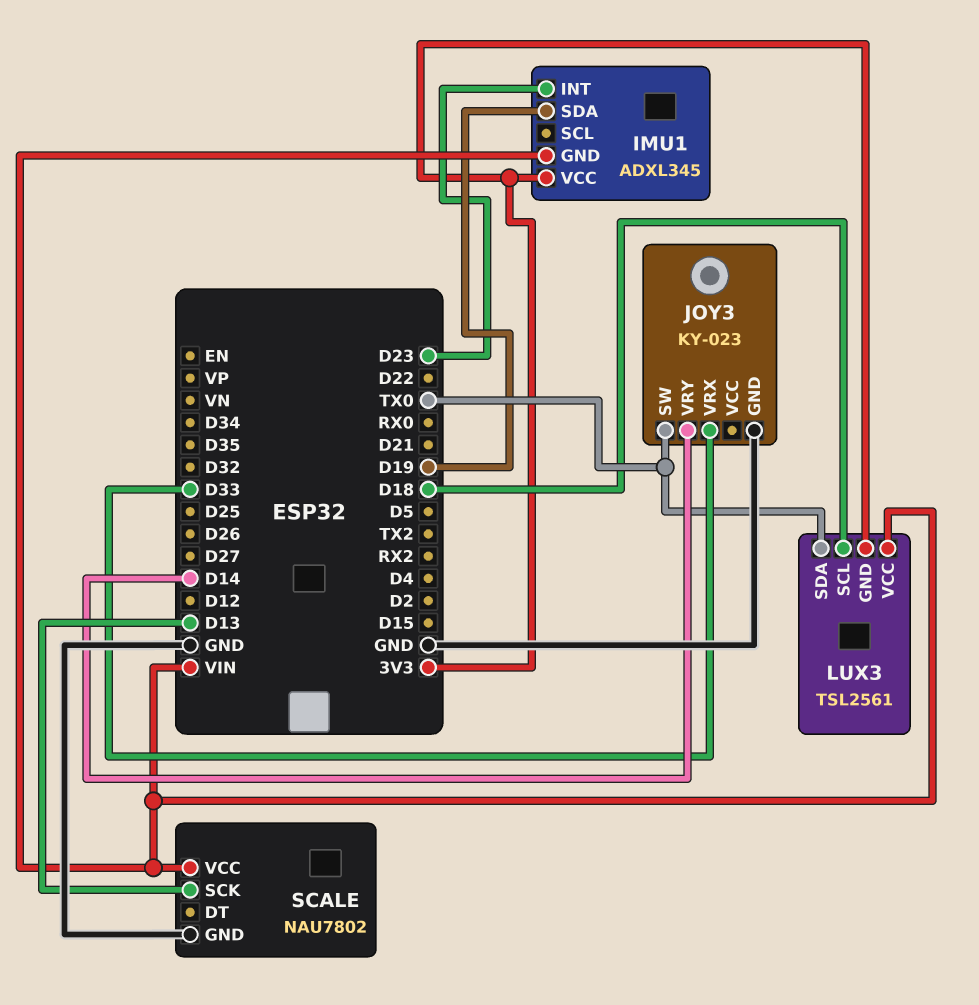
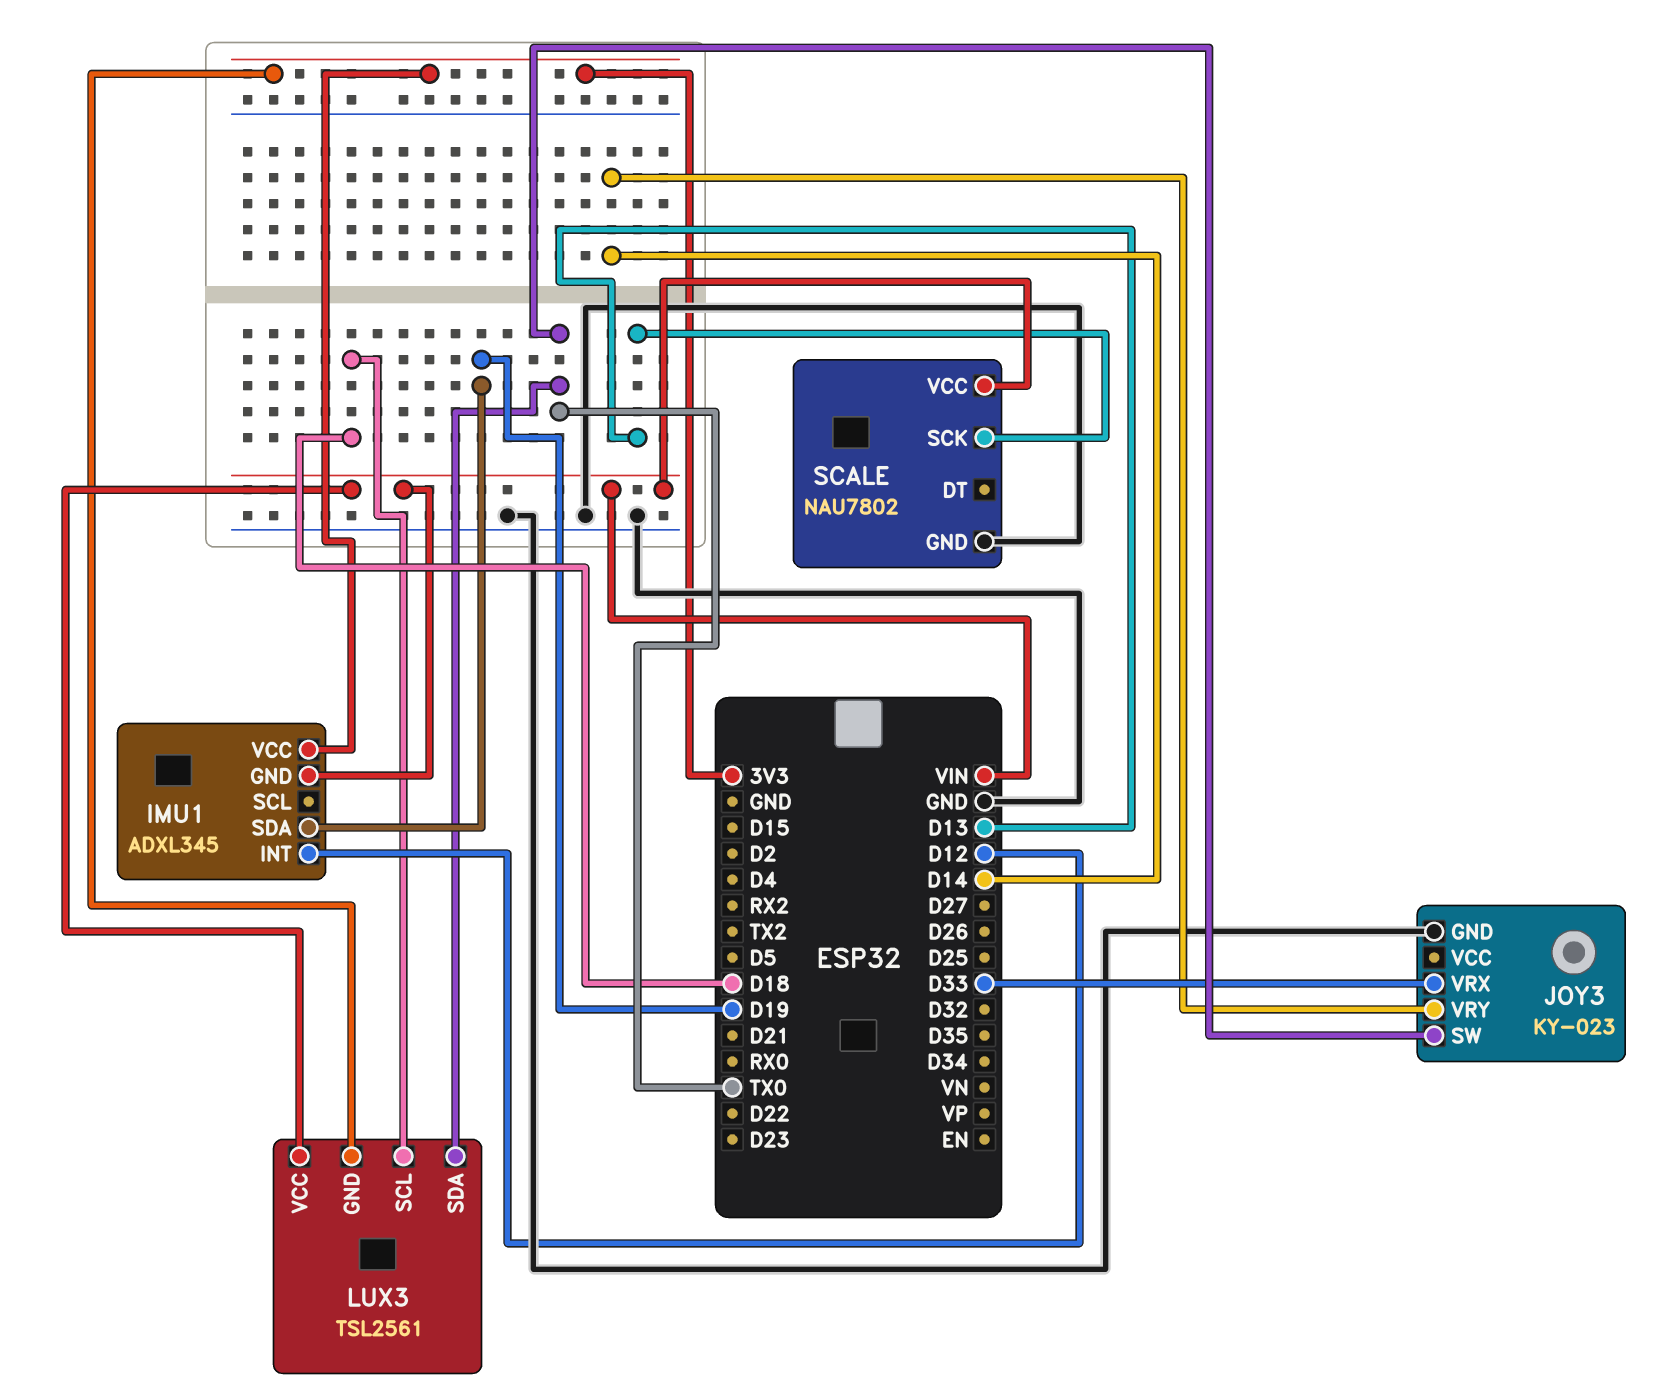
IMU1 pin INT: D23 -> D12

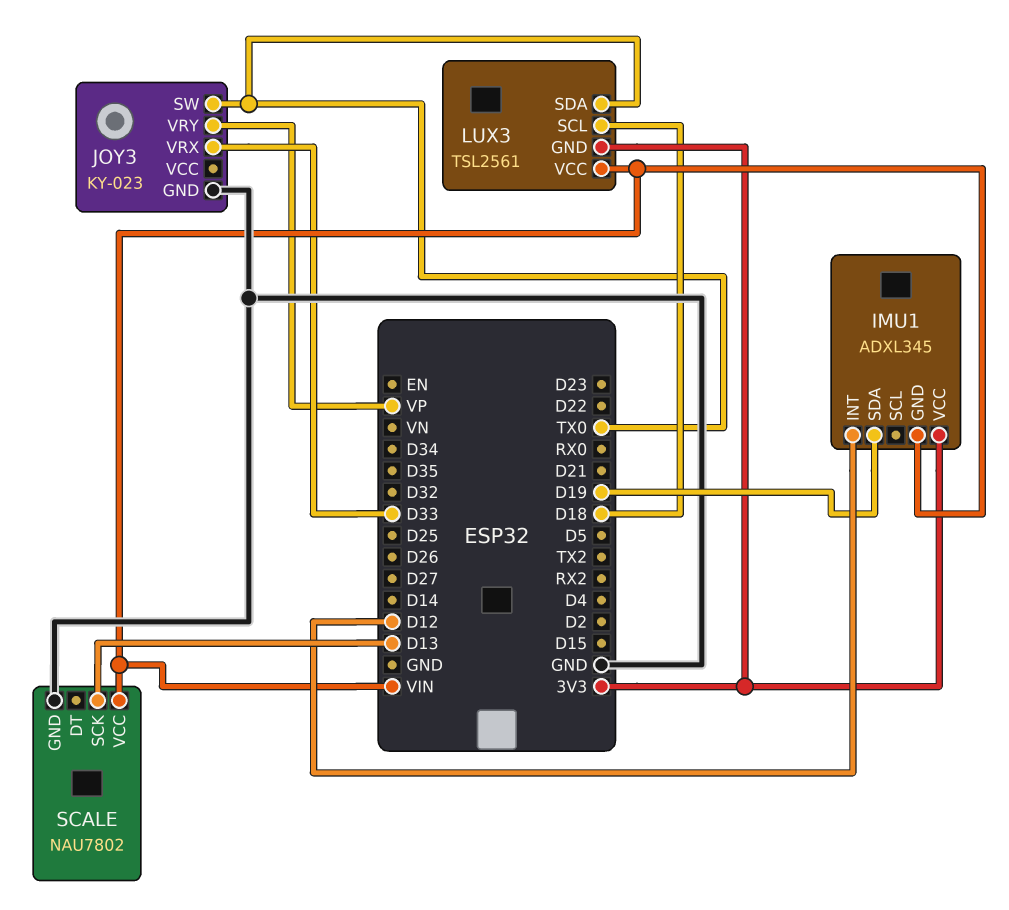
JOY3 pin VRY: D14 -> VP

